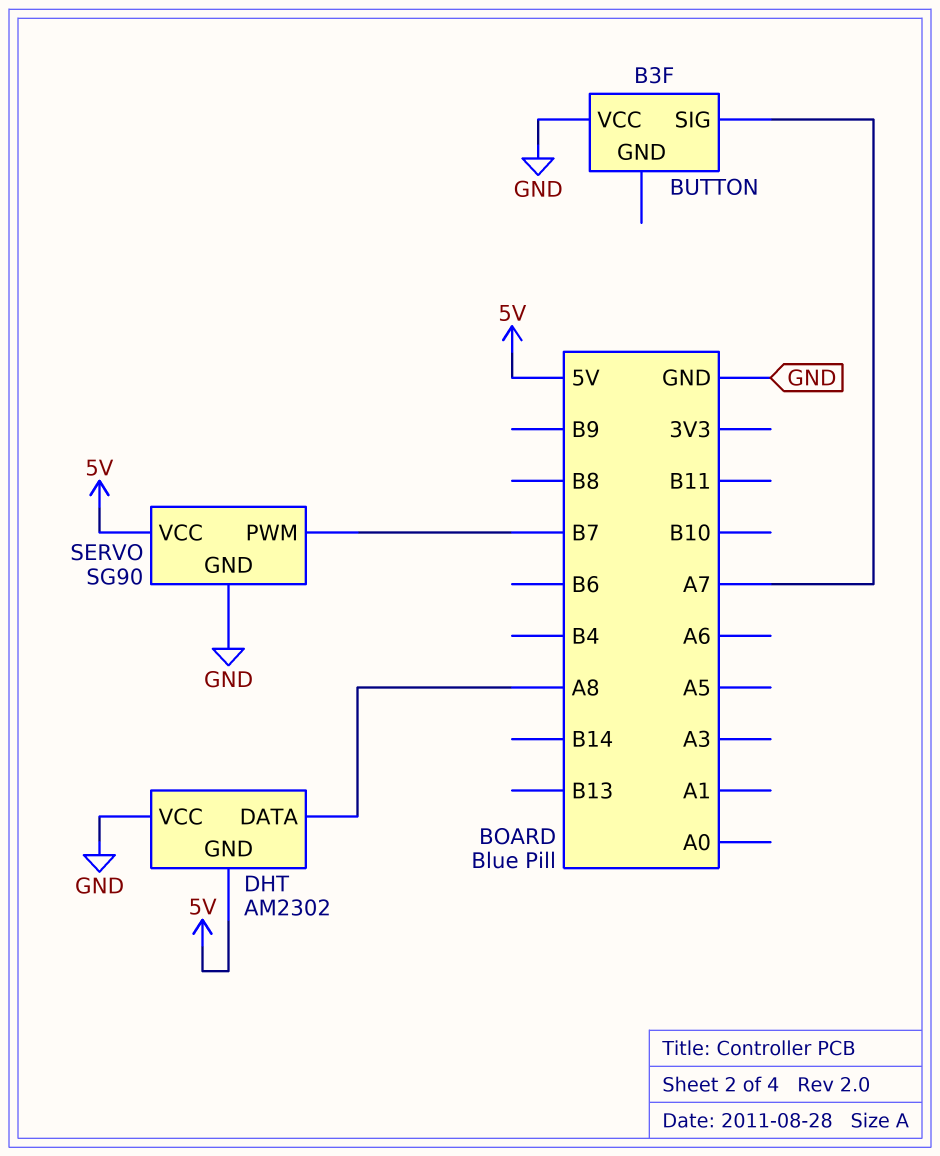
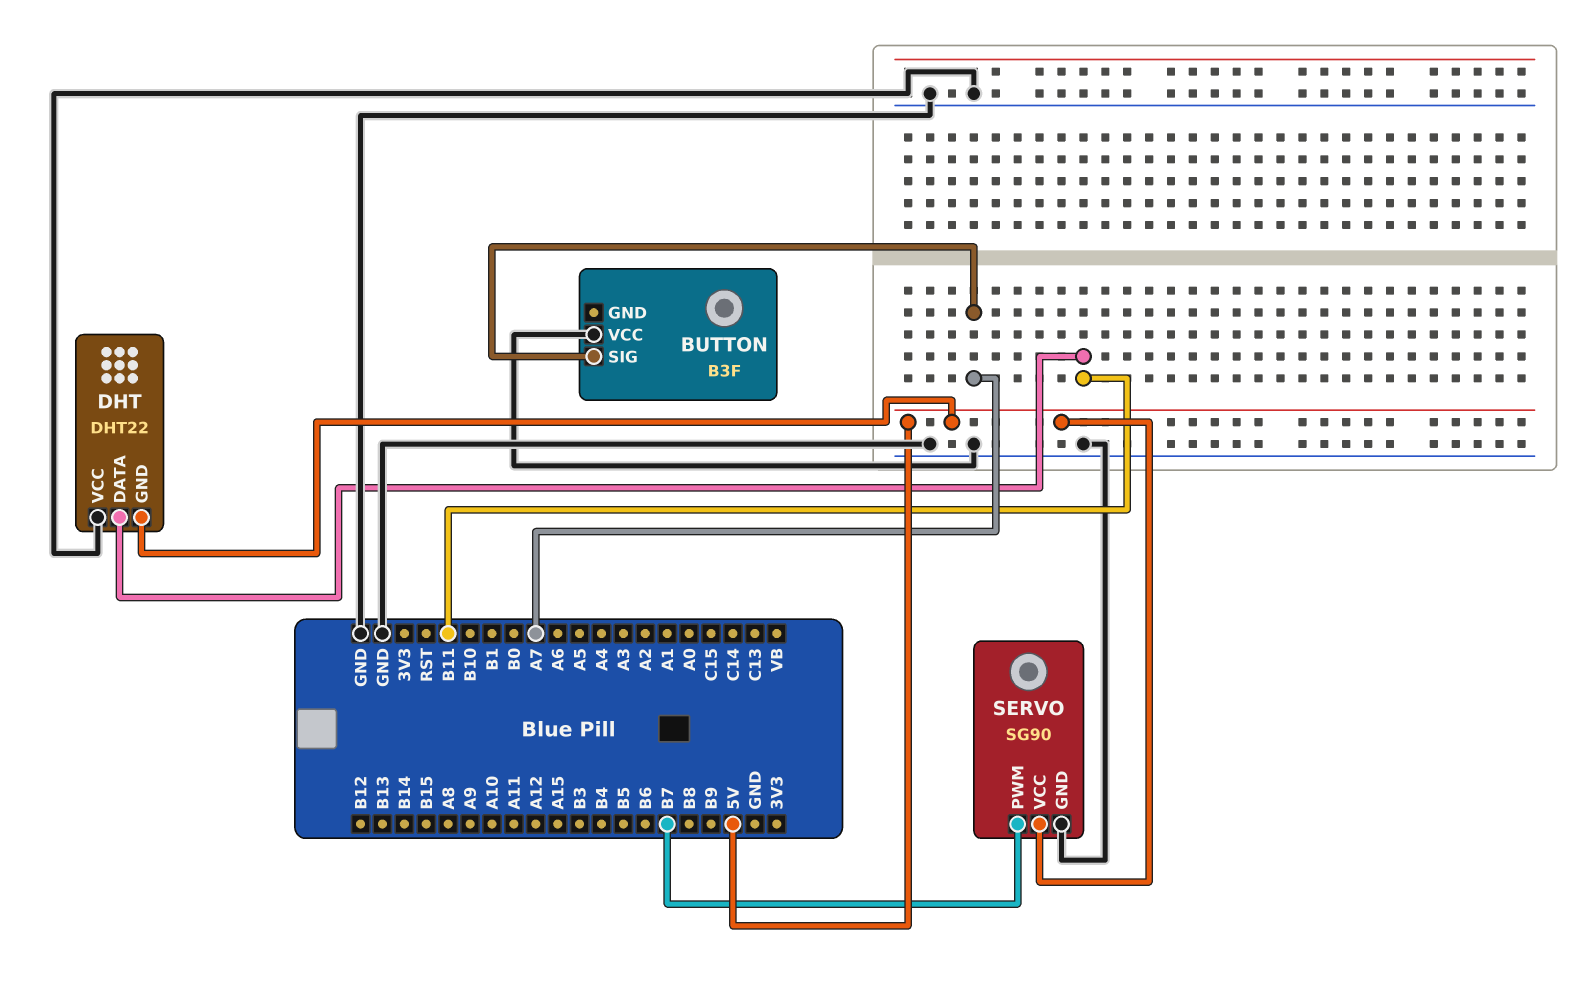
DHT: AM2302 -> DHT22
DHT pin DATA: A8 -> B11

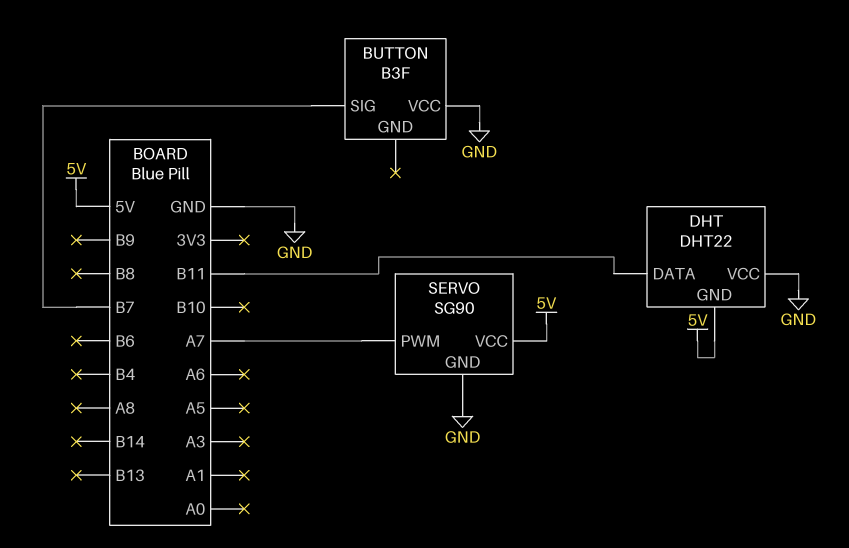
BUTTON pin SIG: A7 -> B7
SERVO pin PWM: B7 -> A7

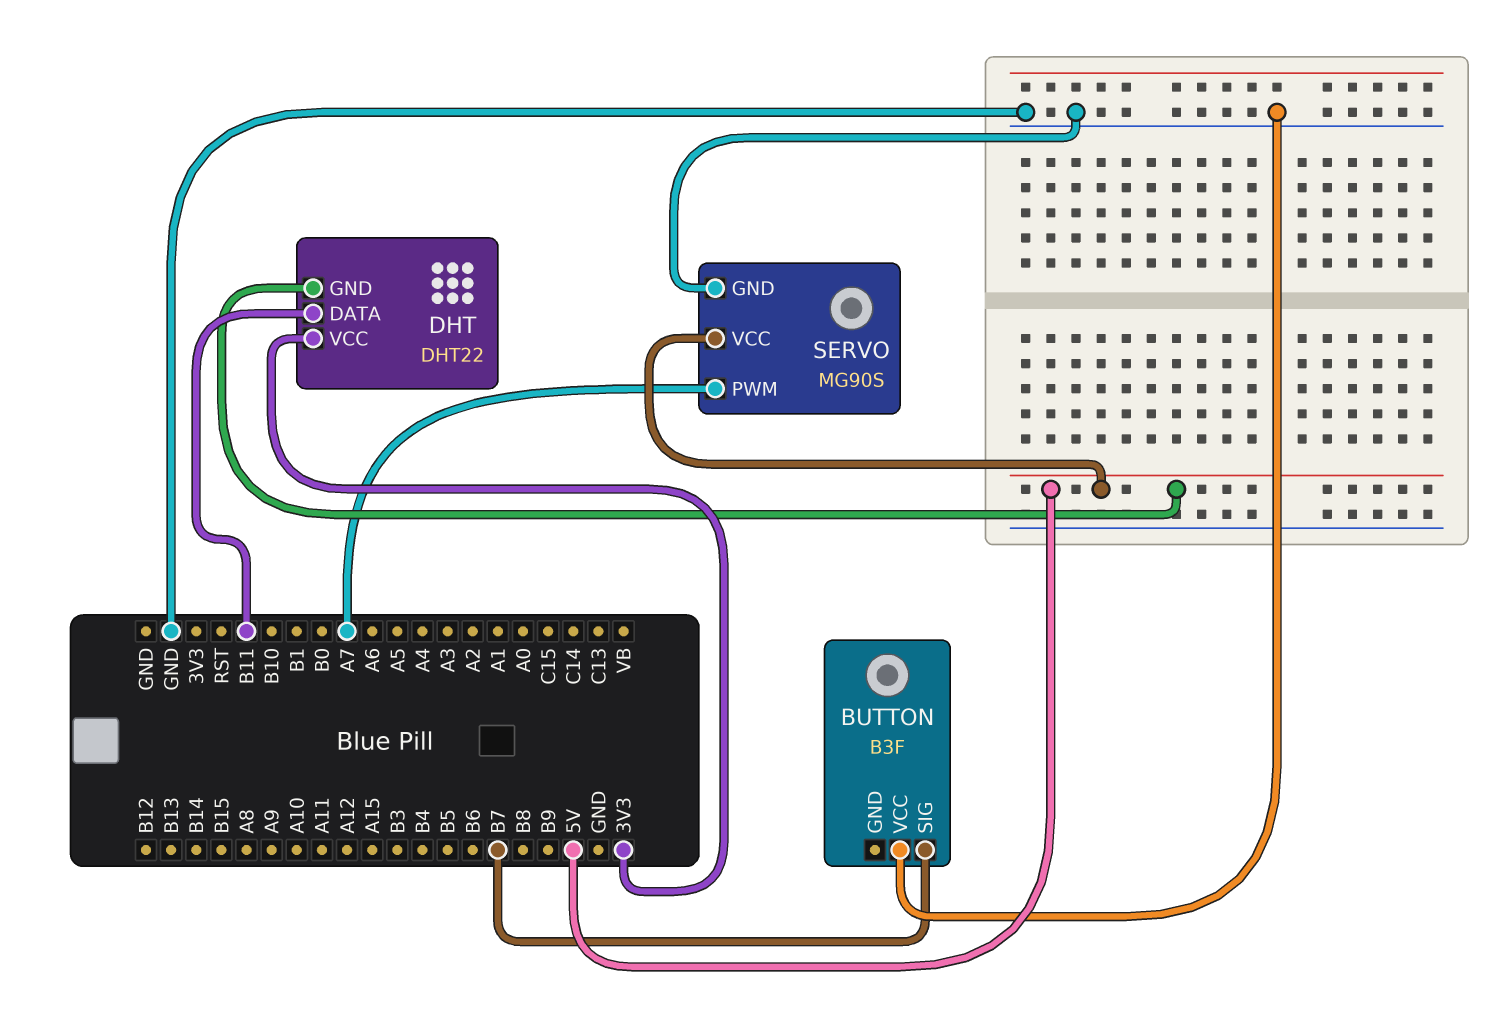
DHT pin VCC: GND -> 3V3
SERVO: SG90 -> MG90S

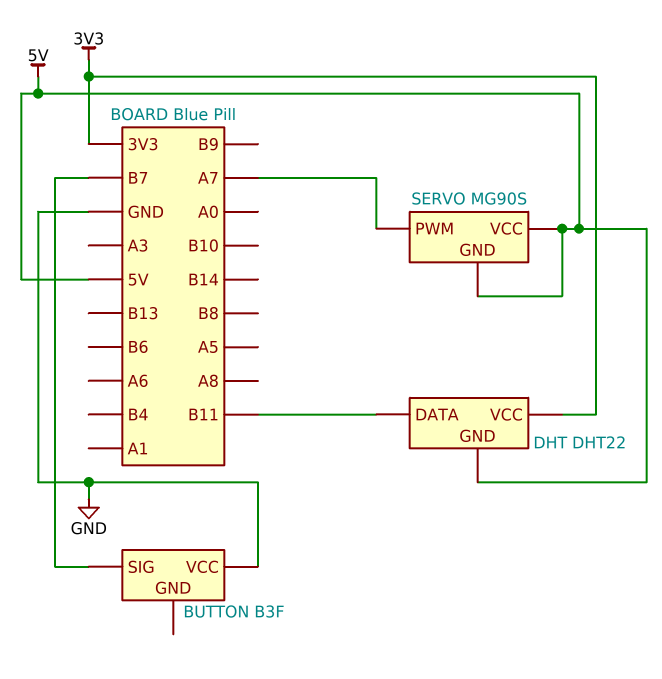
SERVO pin GND: GND -> 5V

